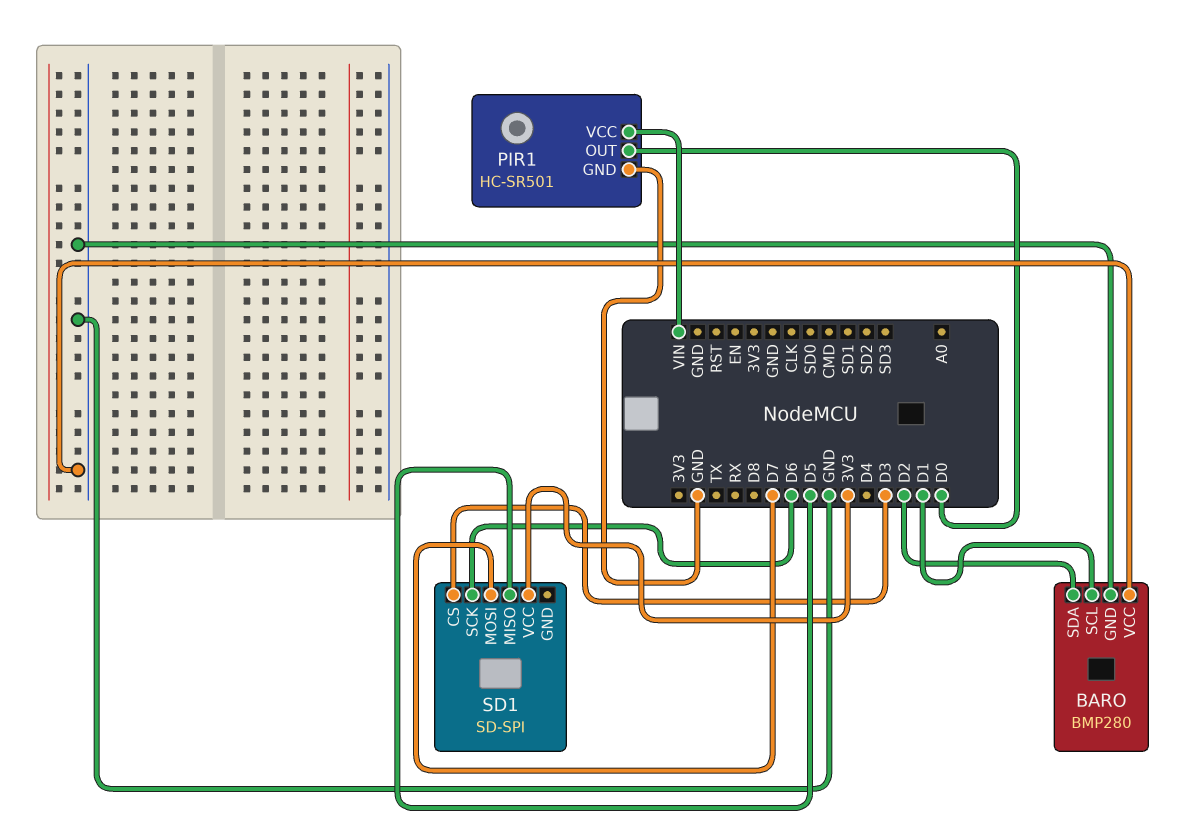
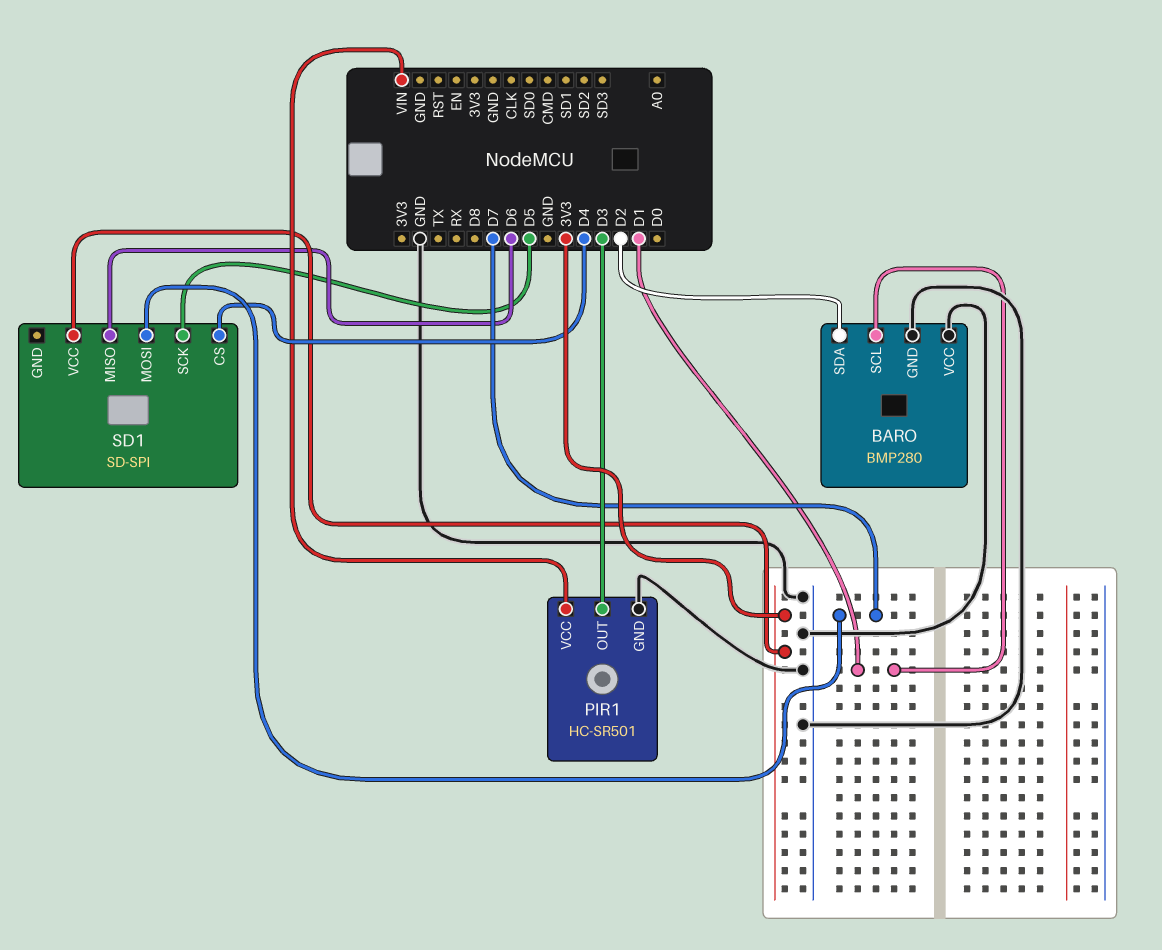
PIR1 pin OUT: D0 -> D3
SD1 pin CS: D3 -> D4
SD1 pin MISO: D5 -> D6
SD1 pin SCK: D6 -> D5

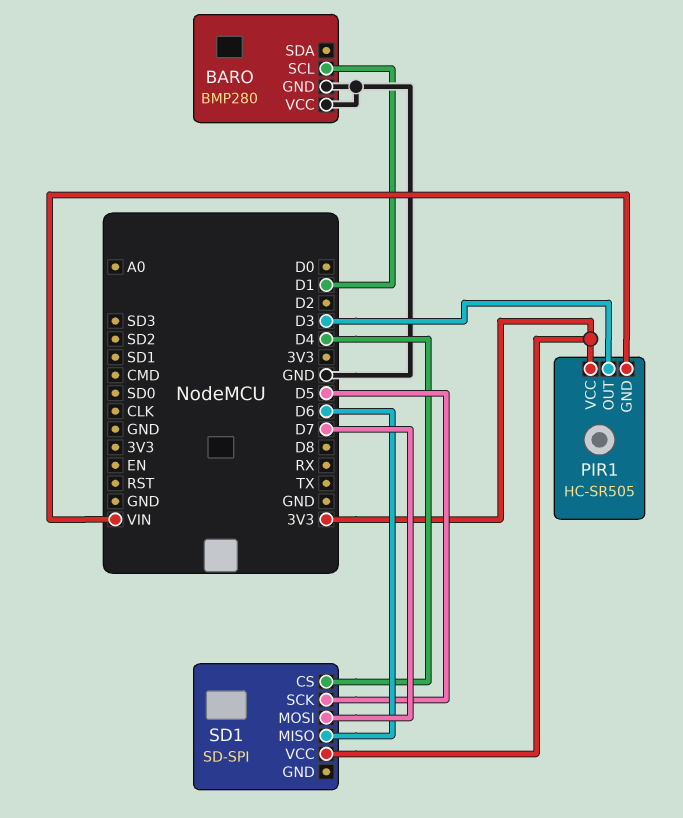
BARO pin SDA: D2 -> none
PIR1: HC-SR501 -> HC-SR505
PIR1 pin GND: GND -> VIN
PIR1 pin VCC: VIN -> 3V3

